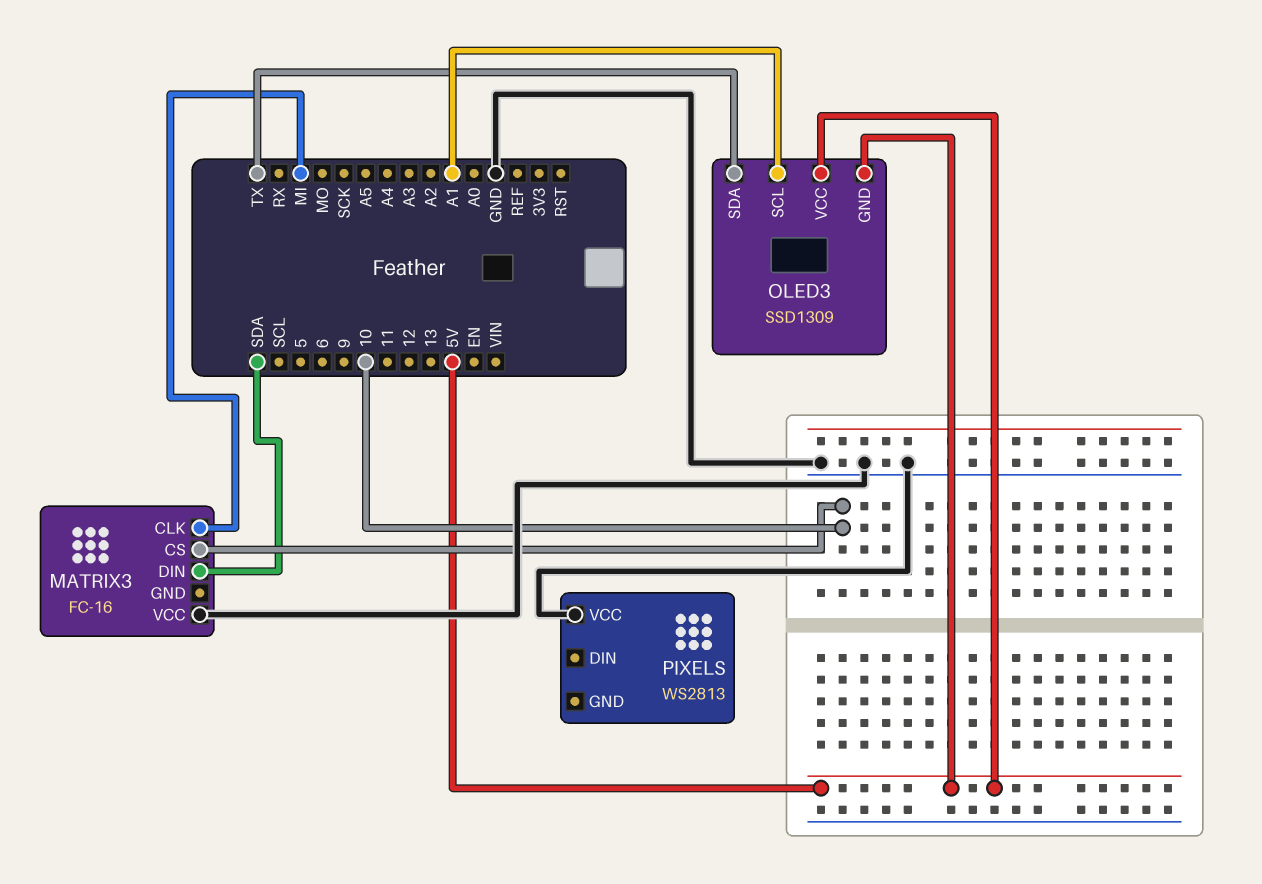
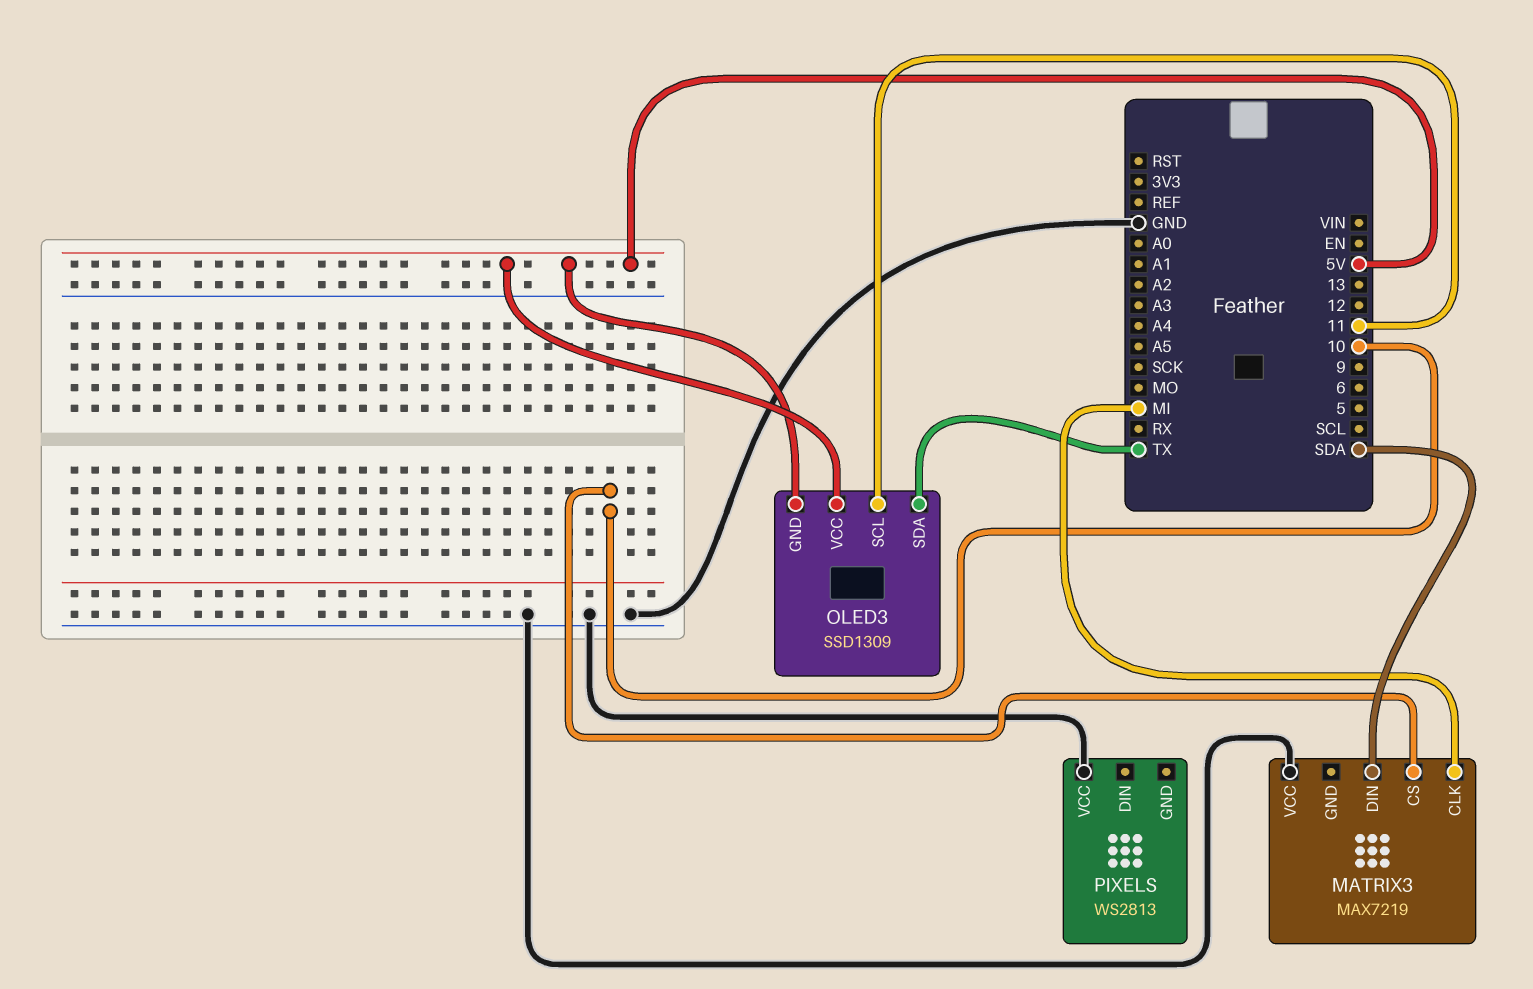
MATRIX3: FC-16 -> MAX7219
OLED3 pin SCL: A1 -> 11

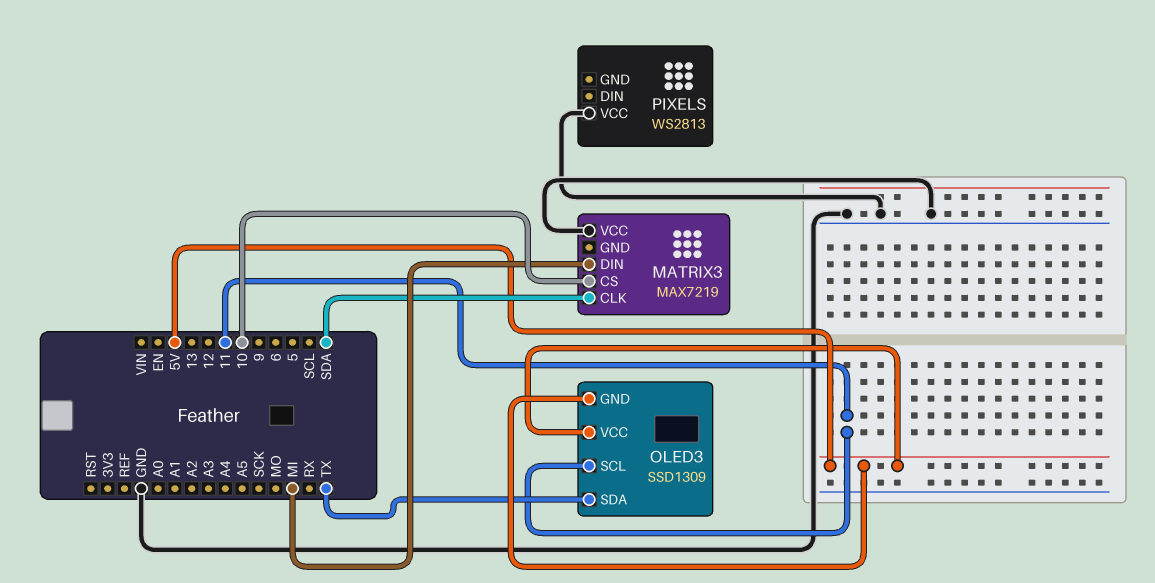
MATRIX3 pin CLK: MI -> SDA
MATRIX3 pin DIN: SDA -> MI

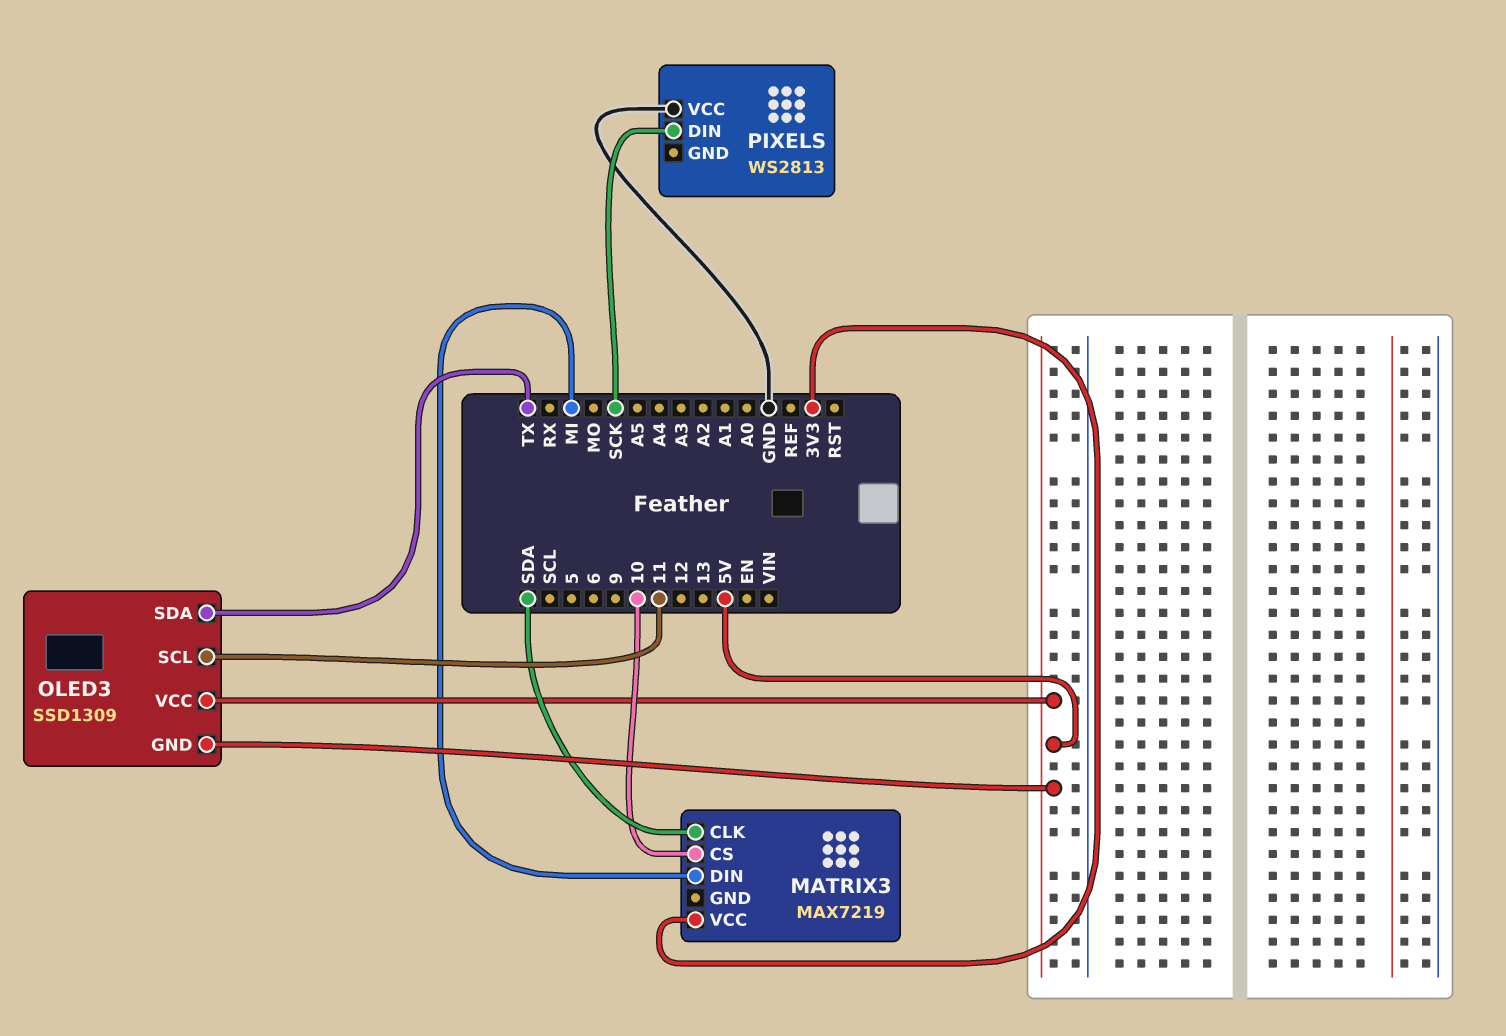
MATRIX3 pin VCC: GND -> 3V3
PIXELS pin DIN: none -> SCK

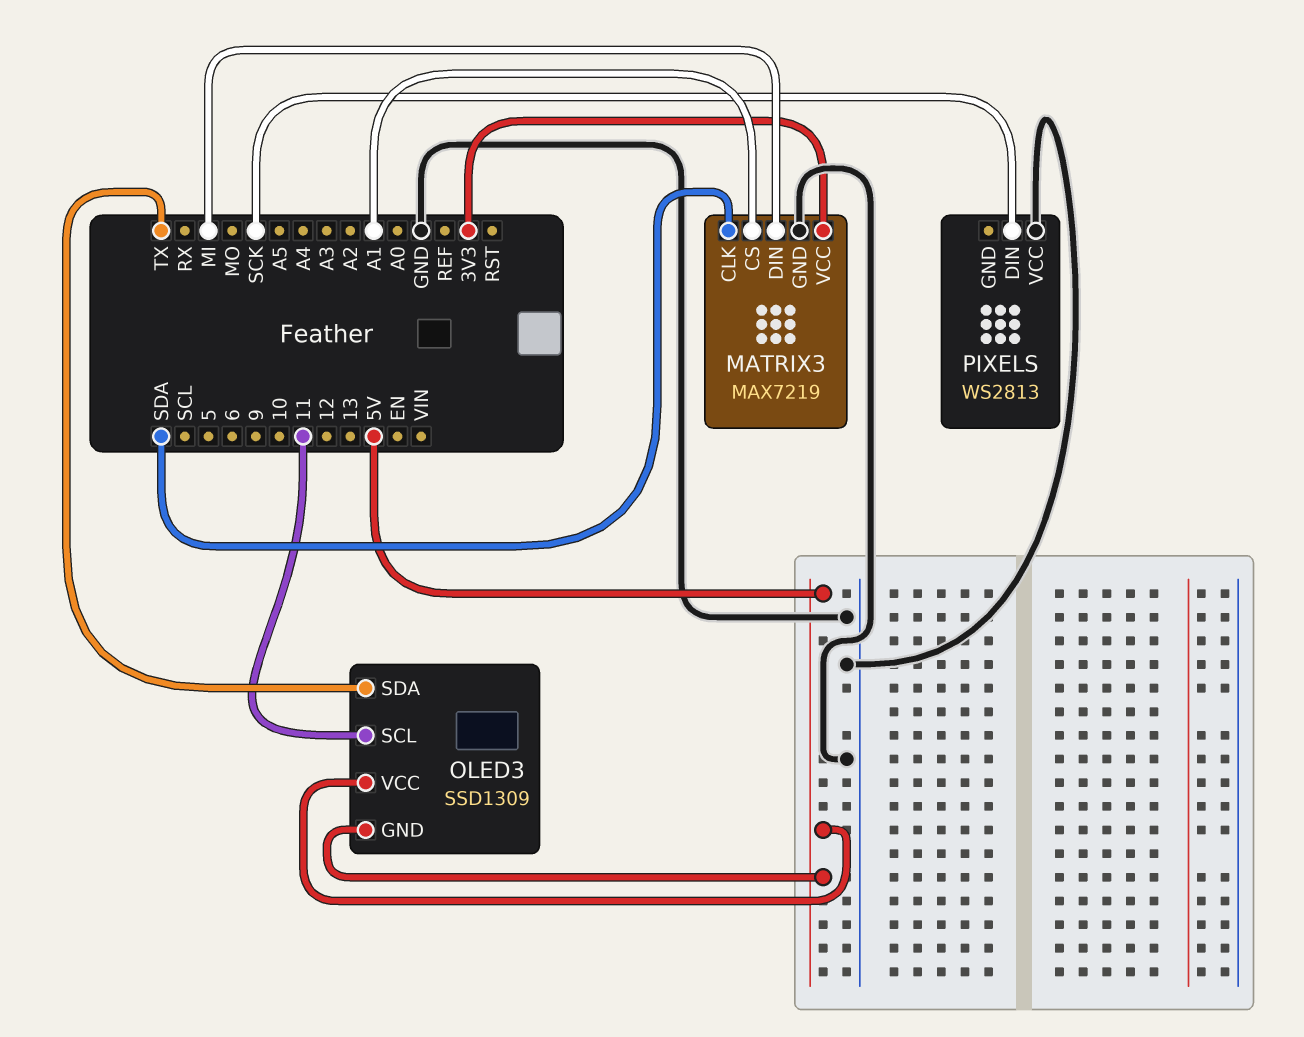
MATRIX3 pin CS: 10 -> A1
MATRIX3 pin GND: none -> GND

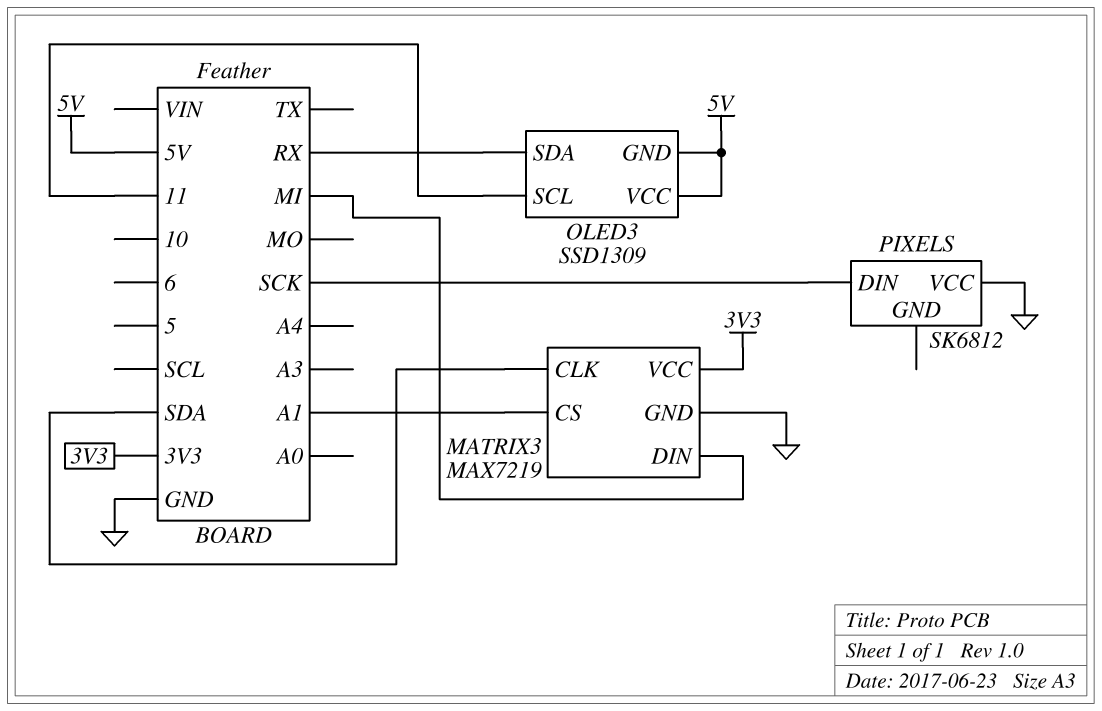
OLED3 pin SDA: TX -> RX
PIXELS: WS2813 -> SK6812

